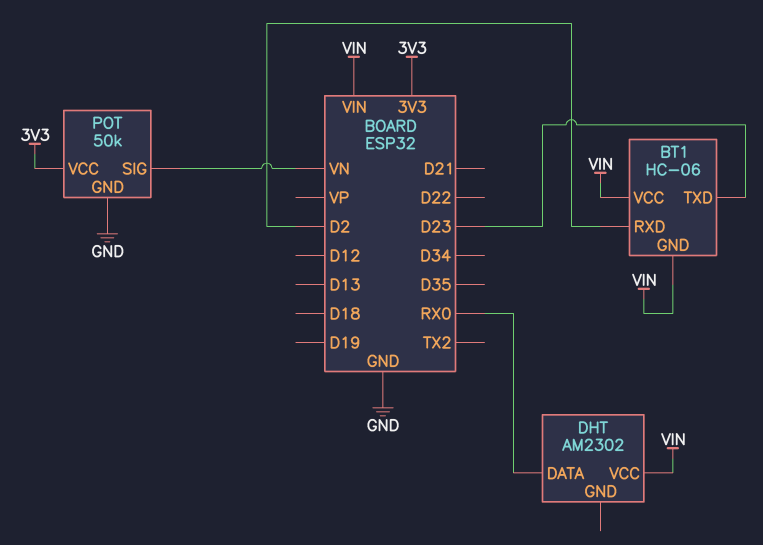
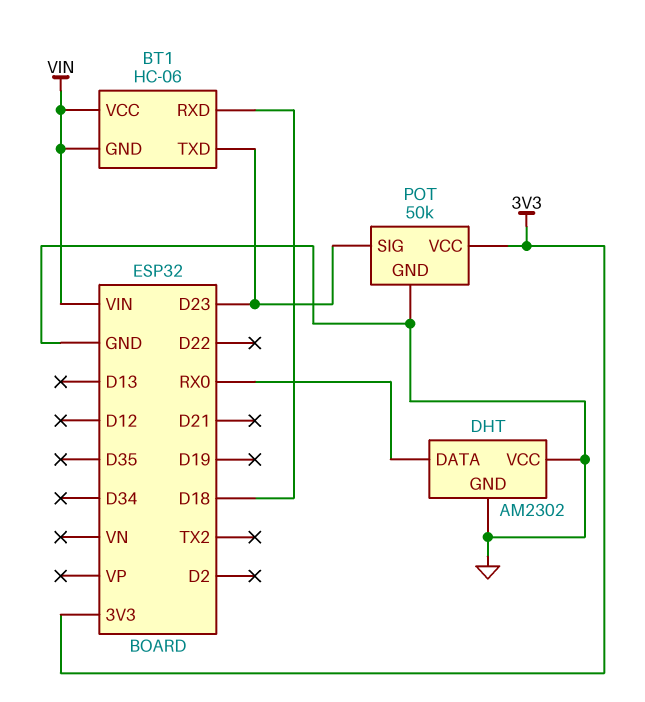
BT1 pin RXD: D2 -> D18
DHT pin GND: none -> GND
DHT pin VCC: VIN -> GND
POT pin SIG: VN -> D23

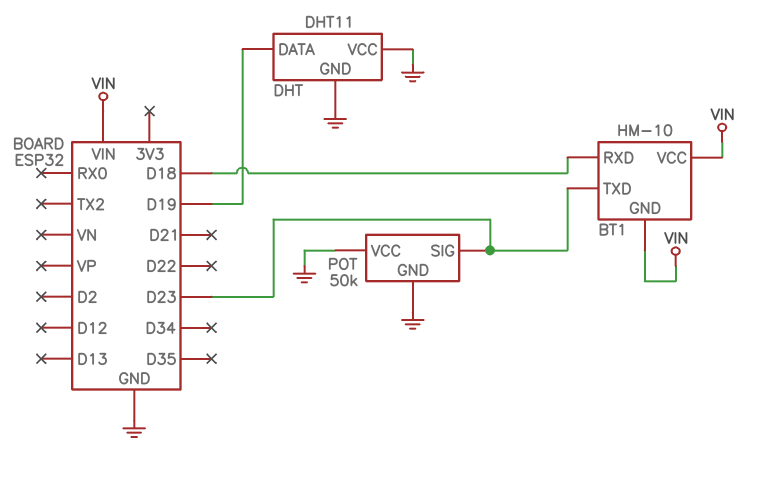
BT1: HC-06 -> HM-10
DHT: AM2302 -> DHT11
DHT pin DATA: RX0 -> D19
POT pin VCC: 3V3 -> GND

